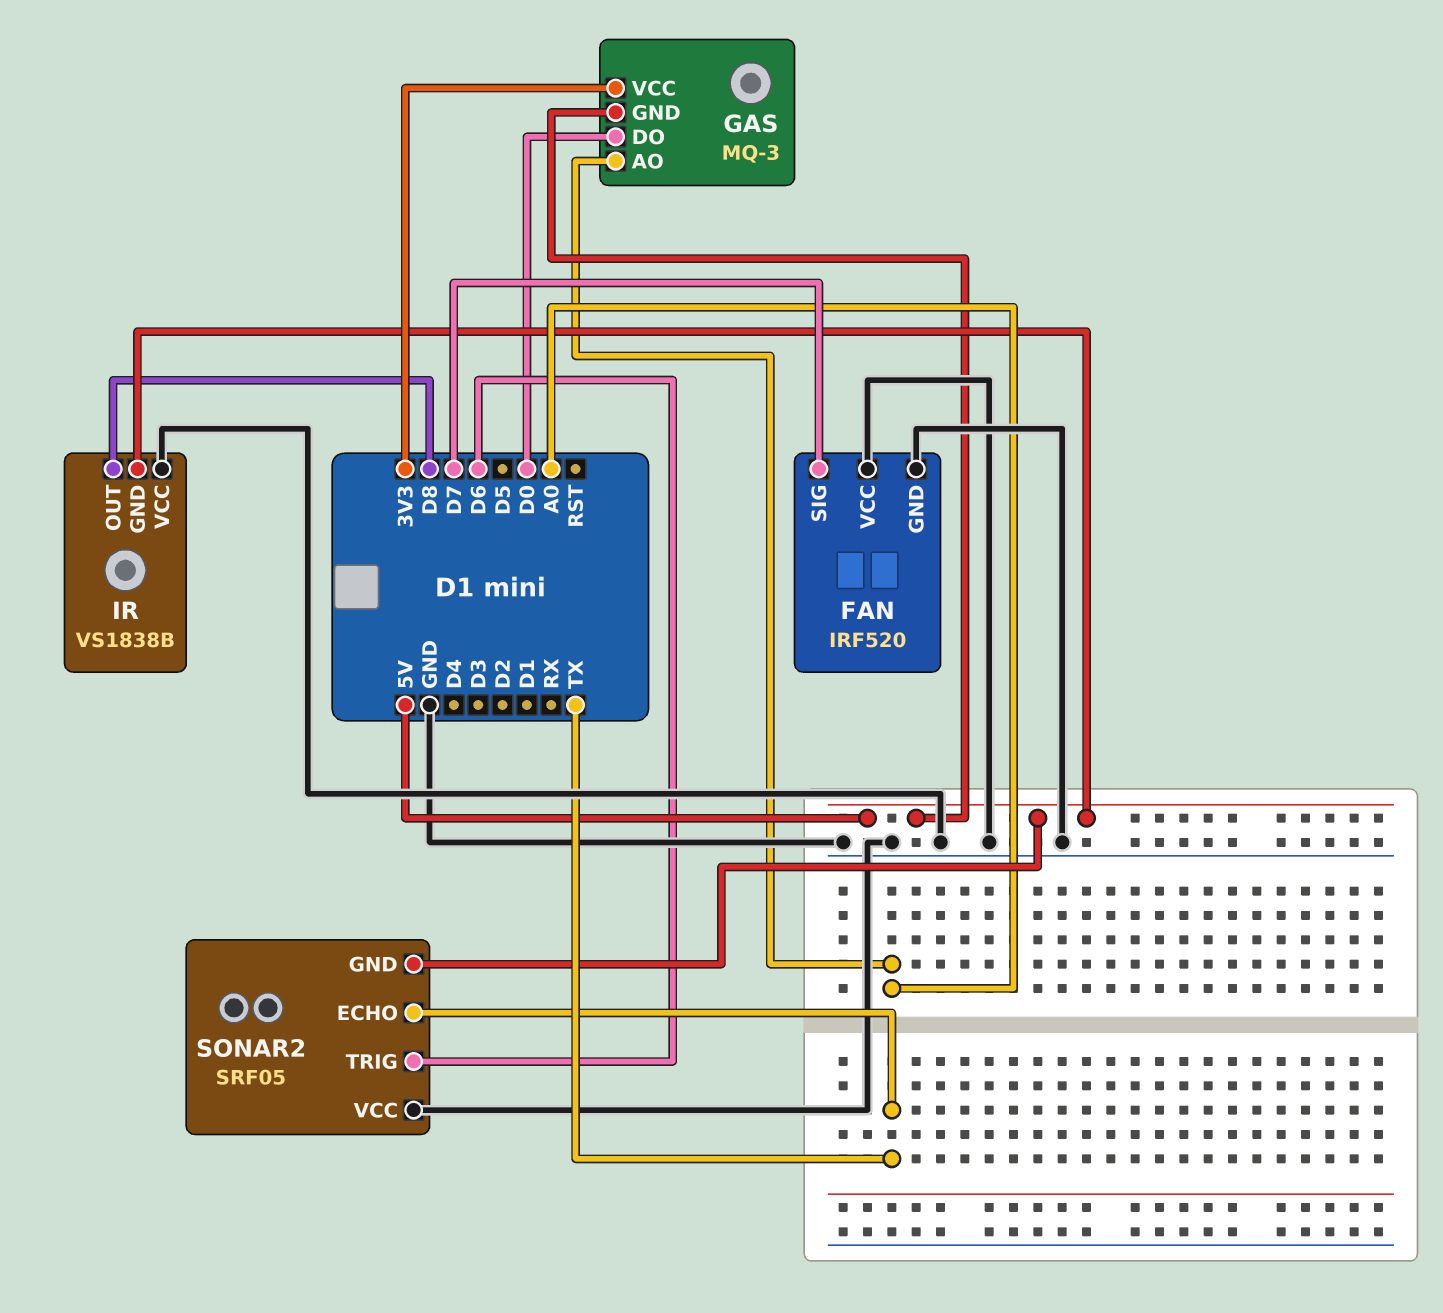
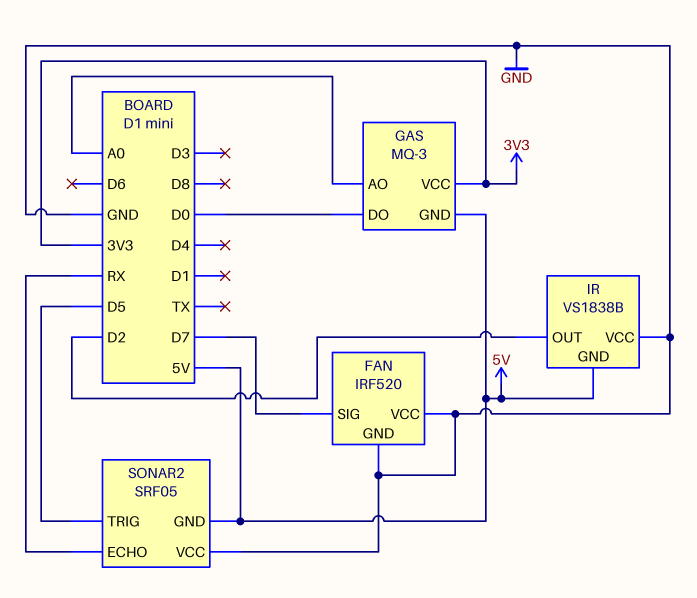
IR pin OUT: D8 -> D2
SONAR2 pin ECHO: TX -> RX
SONAR2 pin TRIG: D6 -> D5

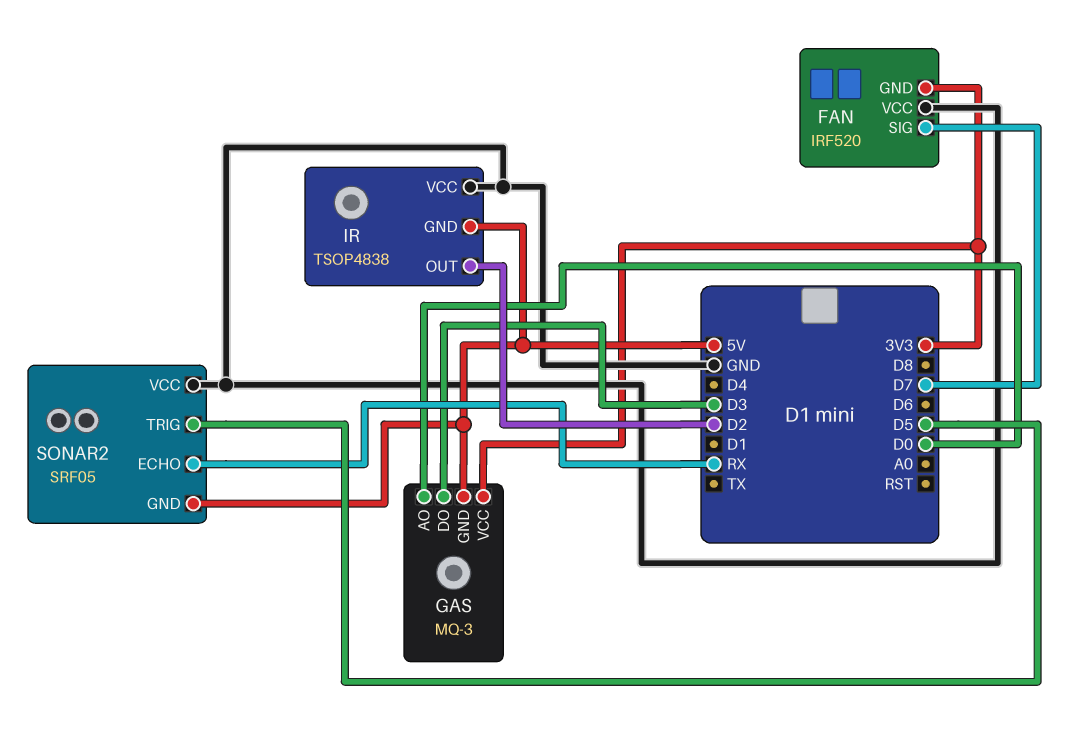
FAN pin GND: GND -> 3V3
GAS pin AO: A0 -> D0
GAS pin DO: D0 -> D3
IR: VS1838B -> TSOP4838

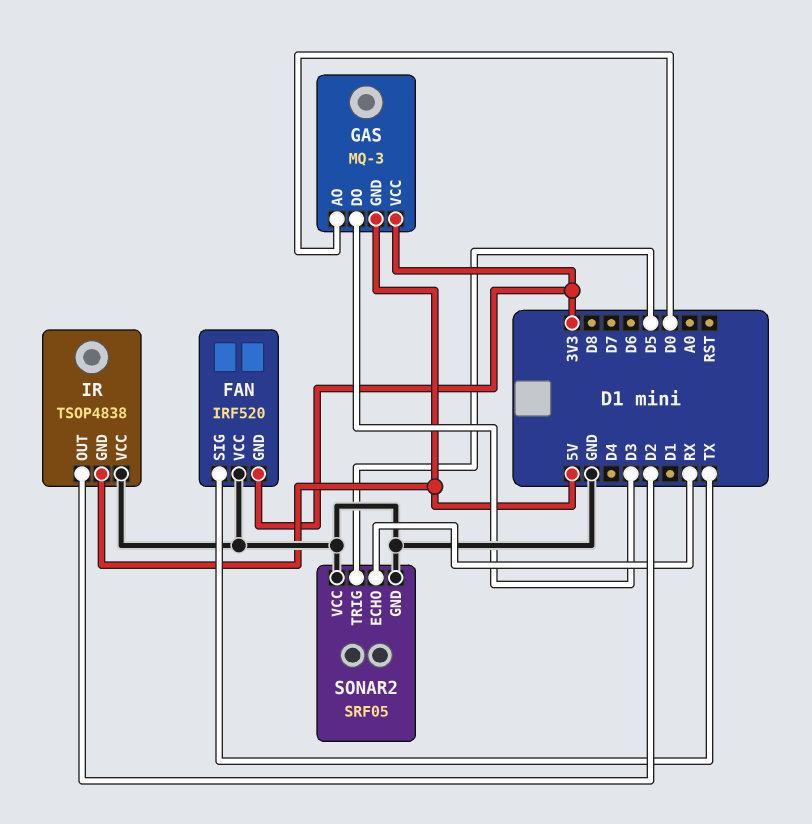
FAN pin SIG: D7 -> TX
SONAR2 pin GND: 5V -> GND

